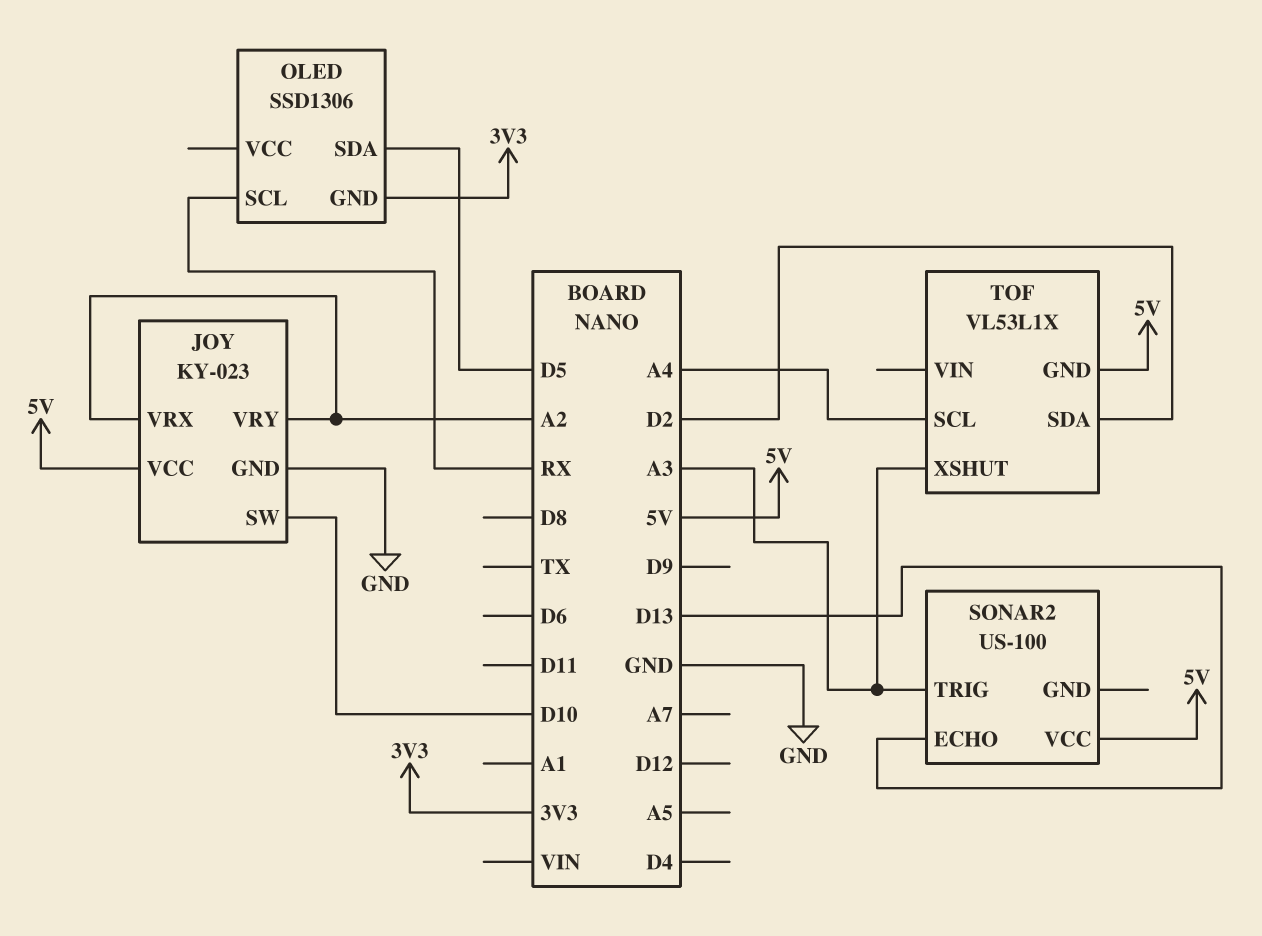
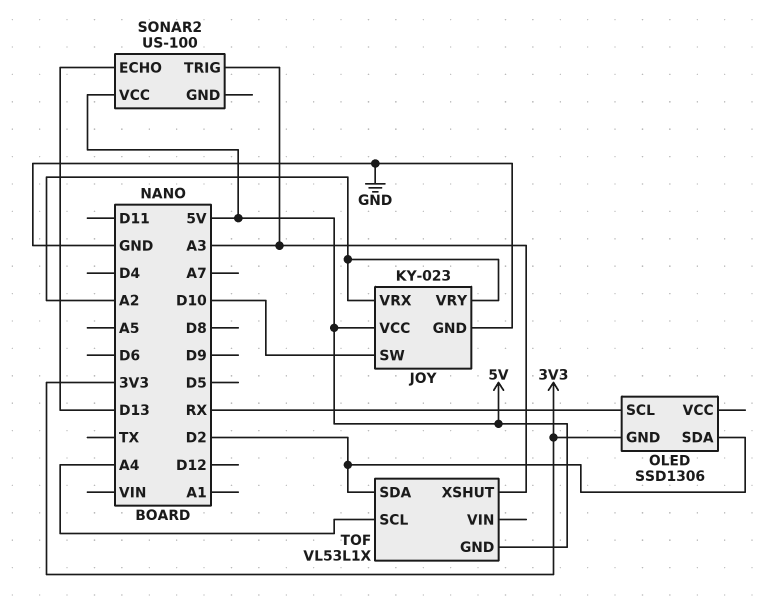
OLED pin SDA: D5 -> D2

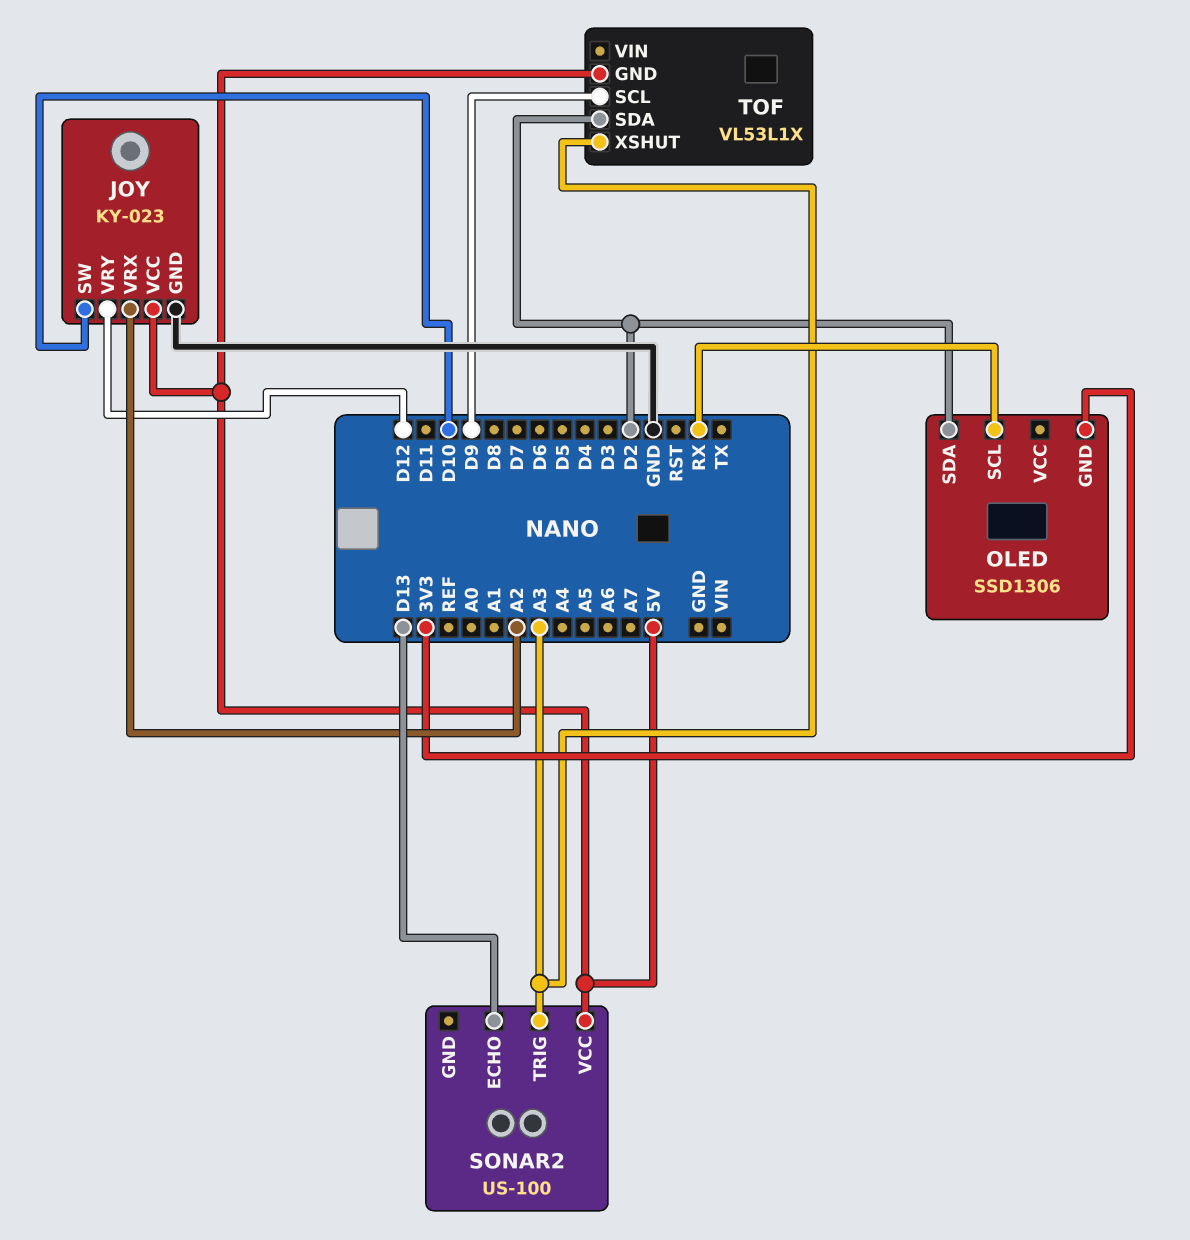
JOY pin VRY: A2 -> D12
TOF pin SCL: A4 -> D9

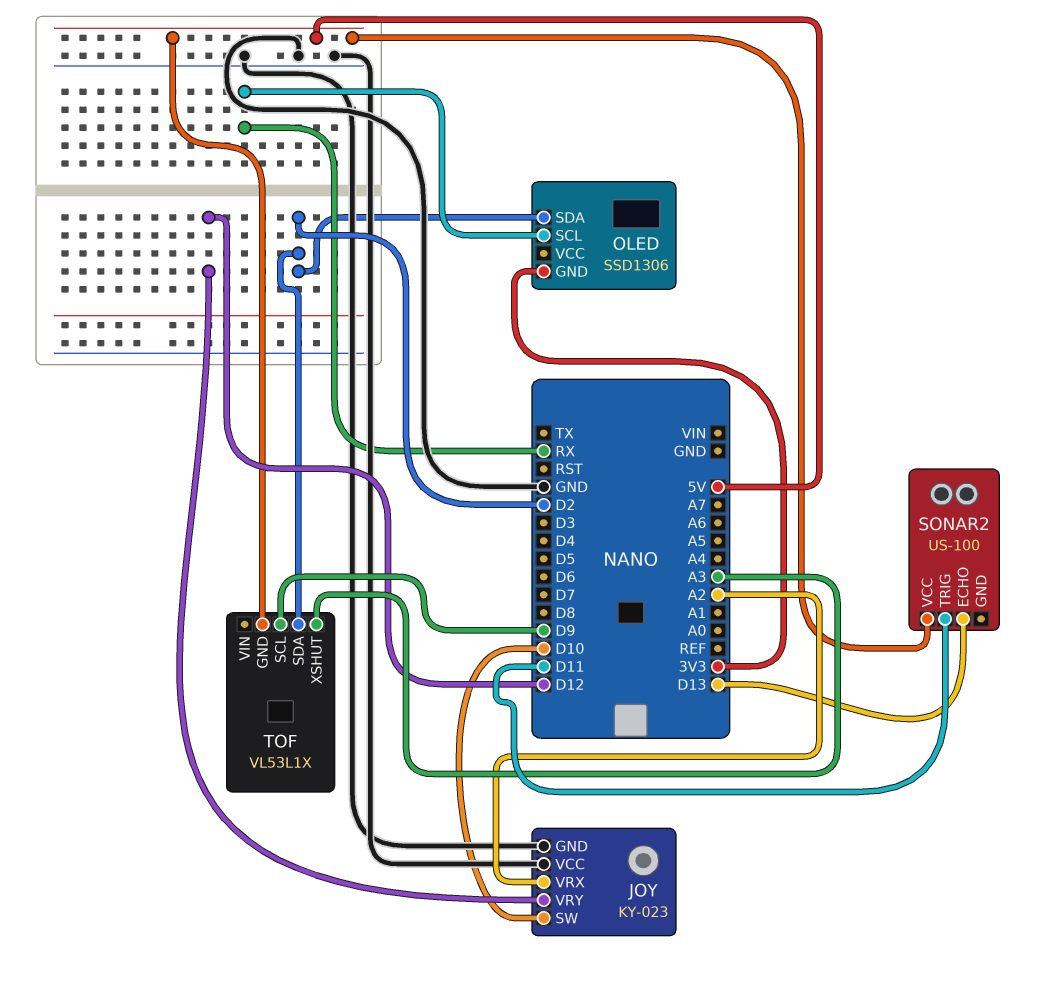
JOY pin VCC: 5V -> GND
SONAR2 pin TRIG: A3 -> D11

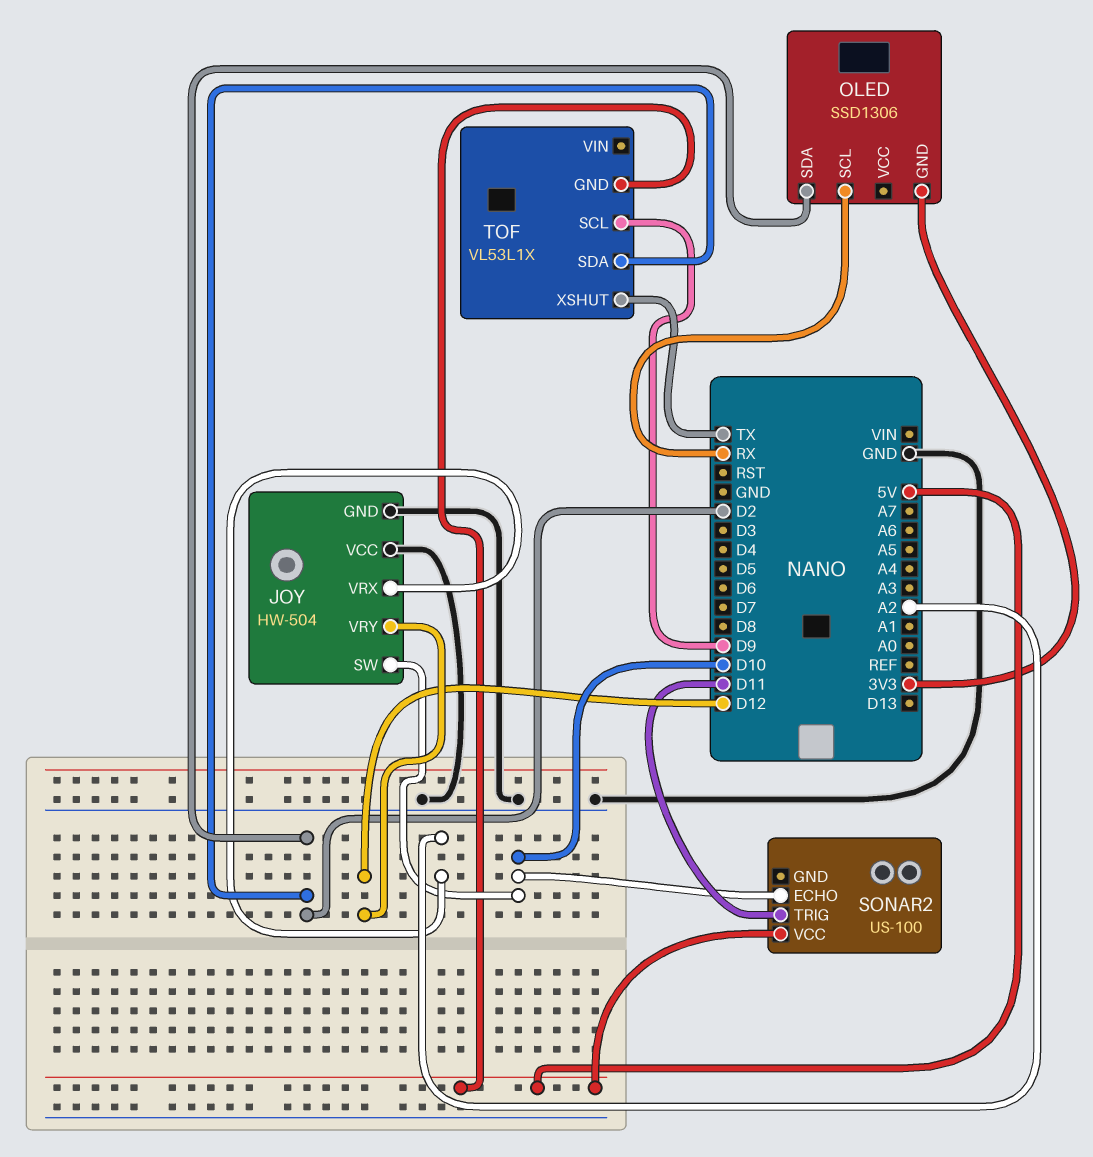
JOY: KY-023 -> HW-504
SONAR2 pin ECHO: D13 -> D10
TOF pin XSHUT: A3 -> TX

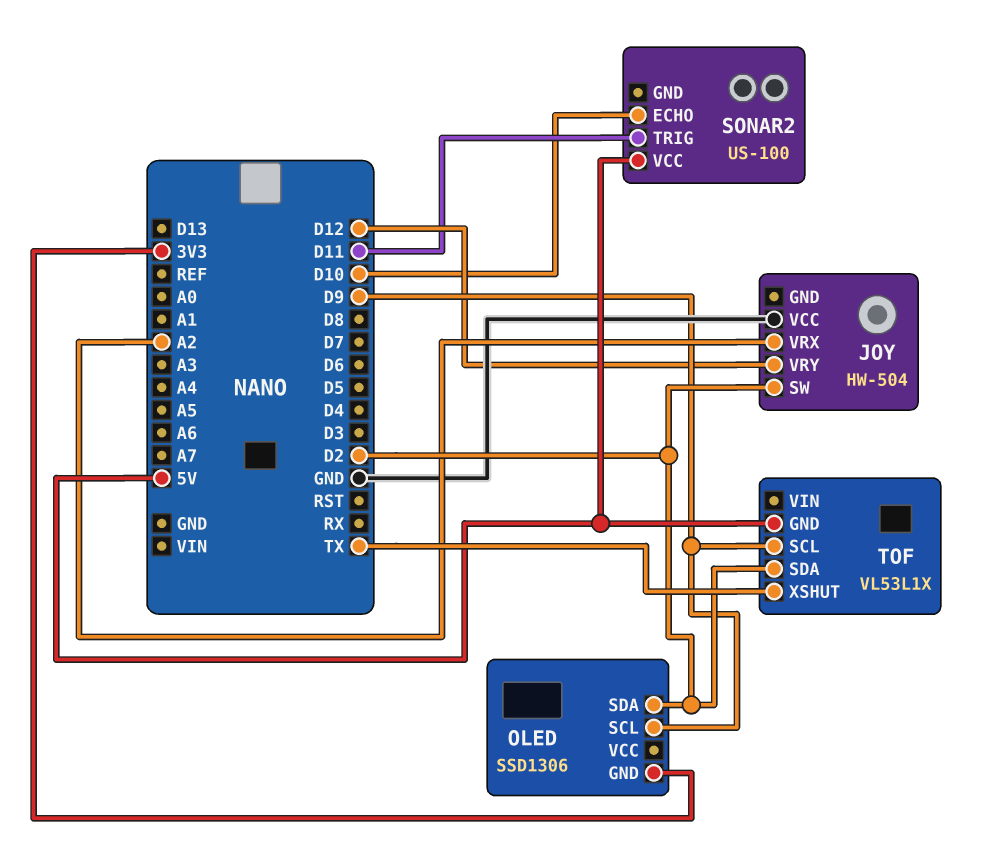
JOY pin GND: GND -> none
JOY pin SW: D10 -> D2
OLED pin SCL: RX -> D9

